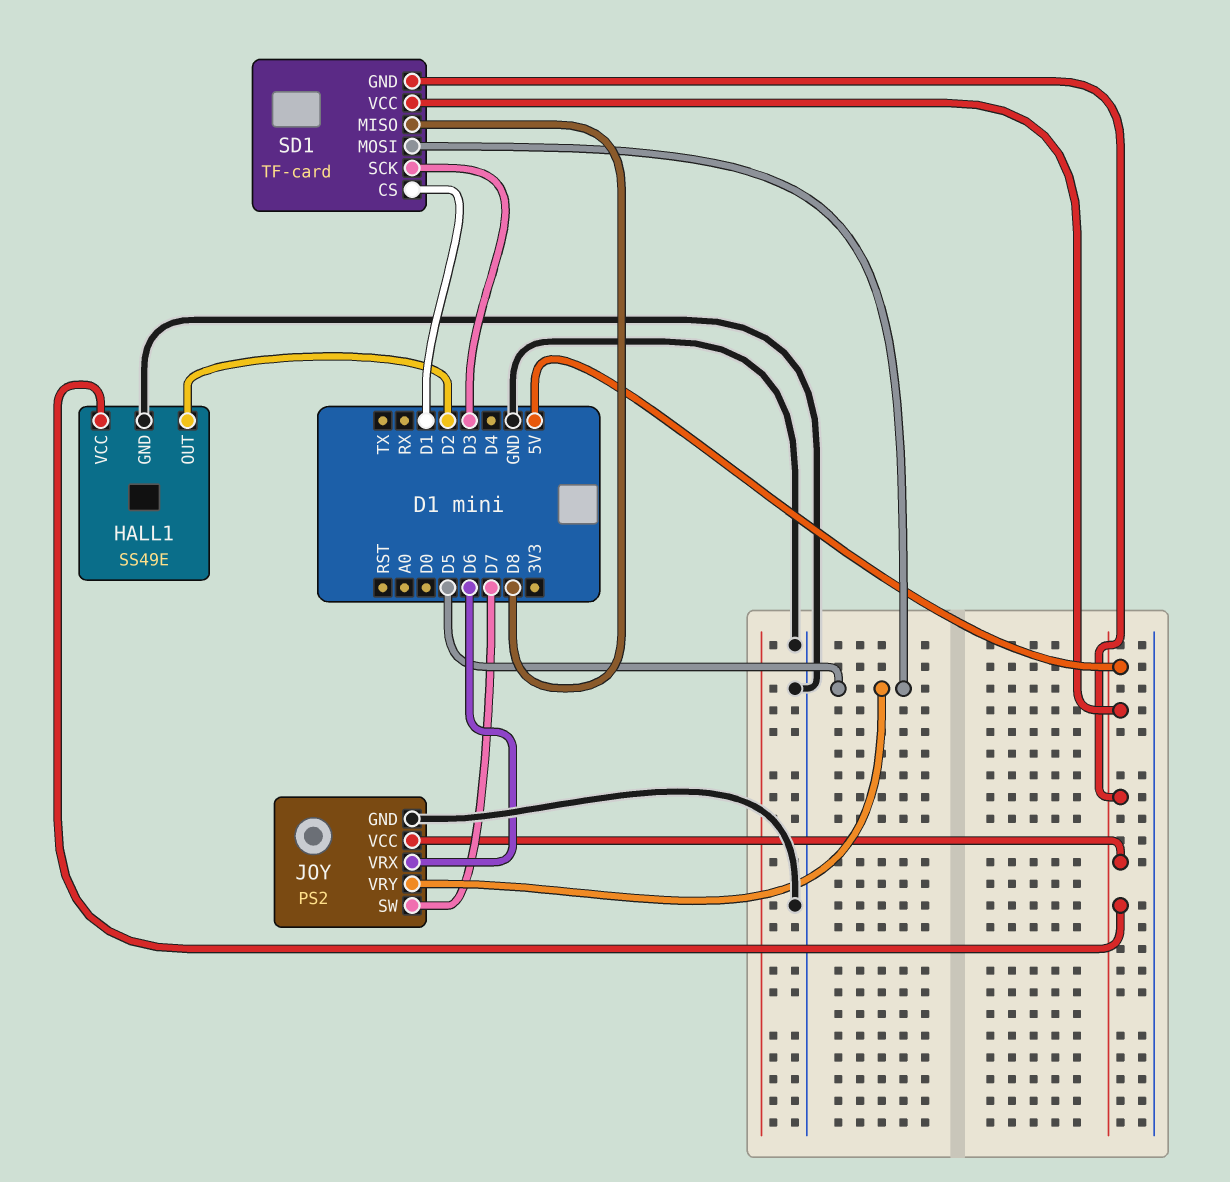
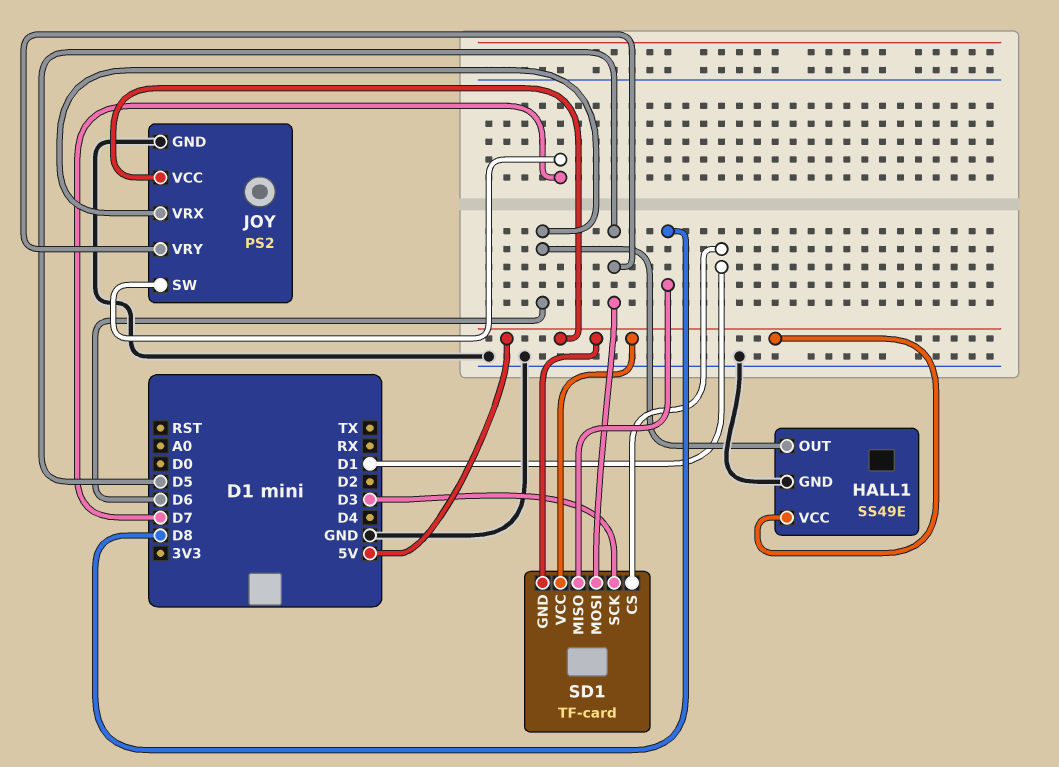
HALL1 pin OUT: D2 -> D6

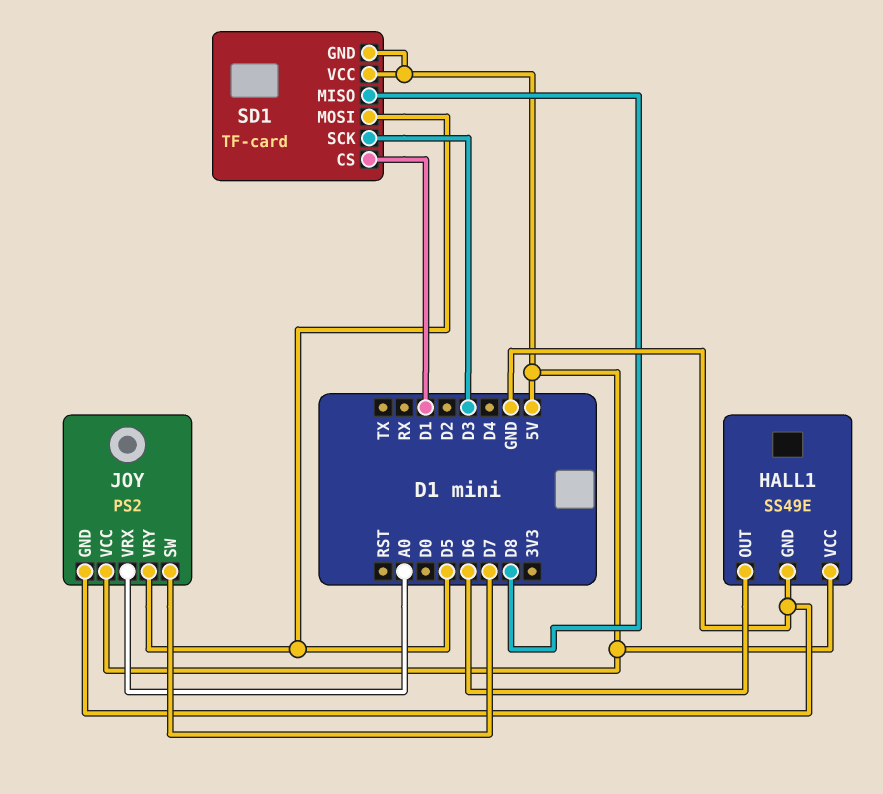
JOY pin VRX: D6 -> A0

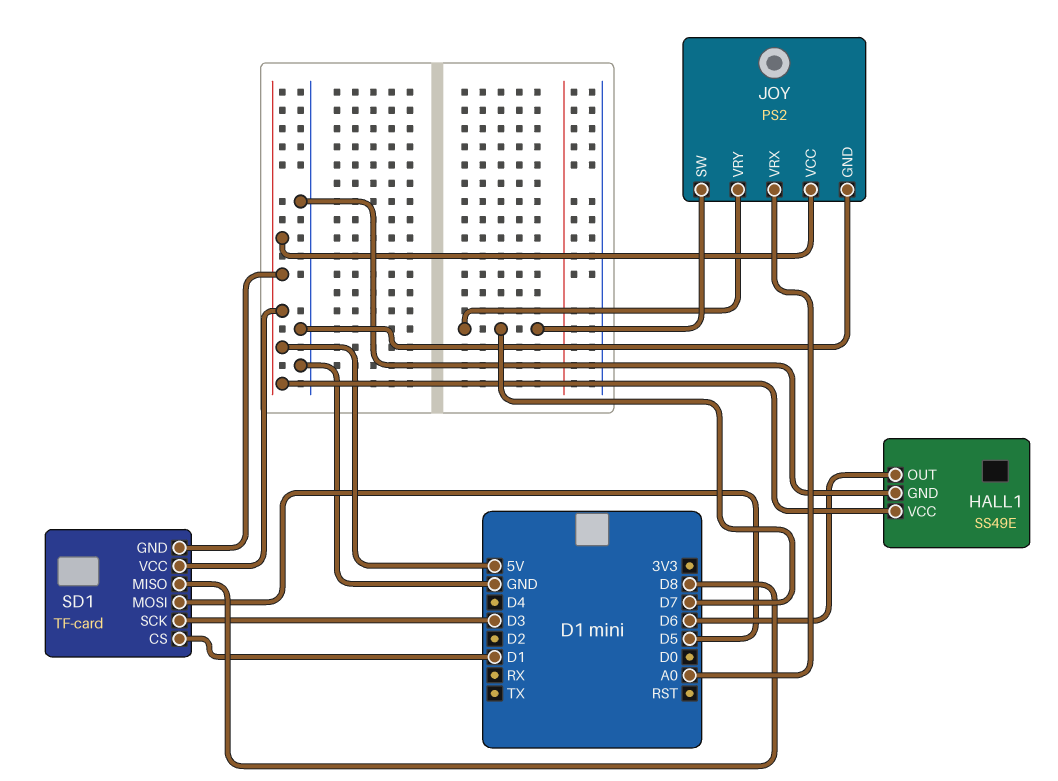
JOY pin VRY: D5 -> D7

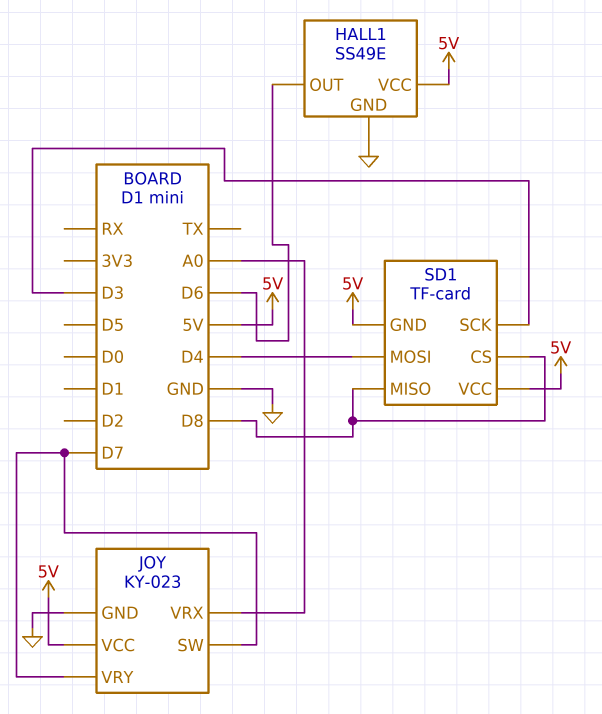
JOY: PS2 -> KY-023
SD1 pin CS: D1 -> D8
SD1 pin MOSI: D5 -> D4

